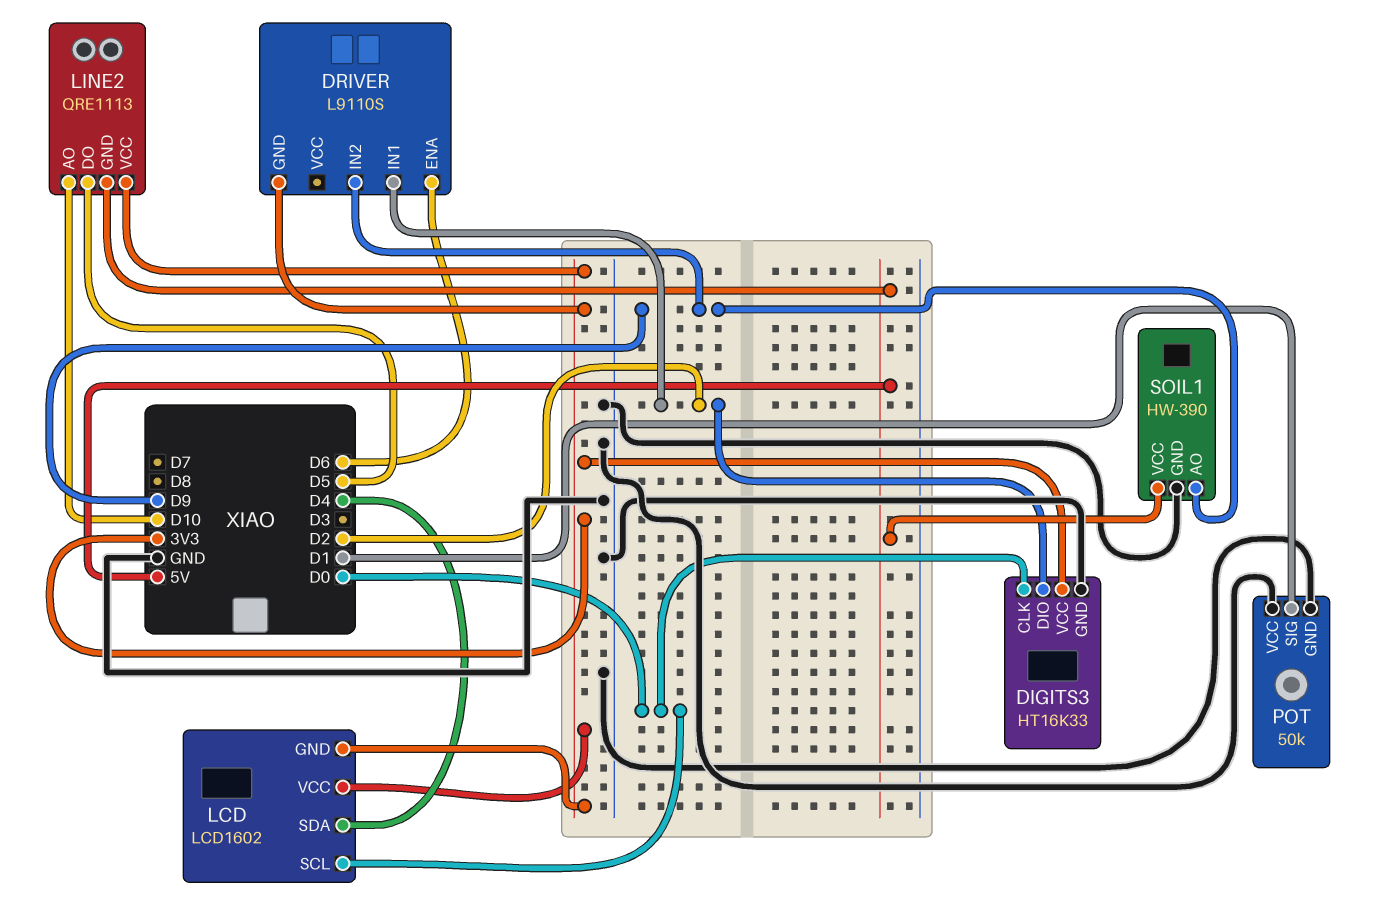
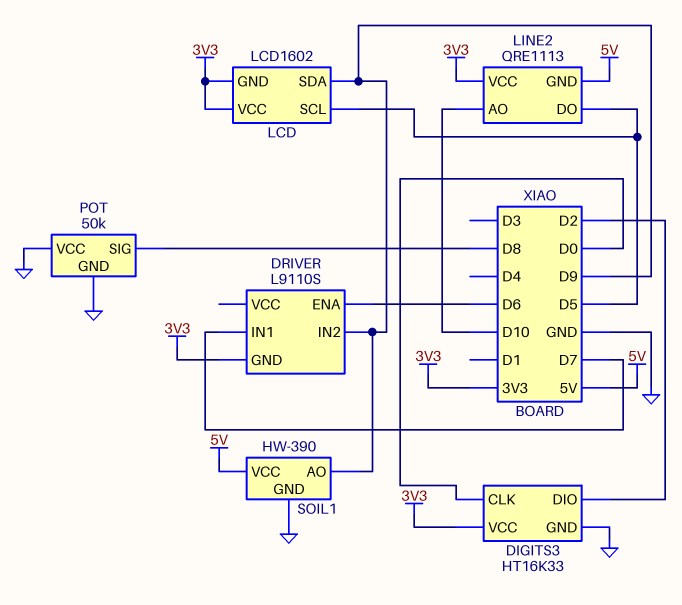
DRIVER pin IN1: D2 -> D7
LCD pin SCL: D0 -> D5
LCD pin SDA: D4 -> D9
POT pin SIG: D1 -> D8

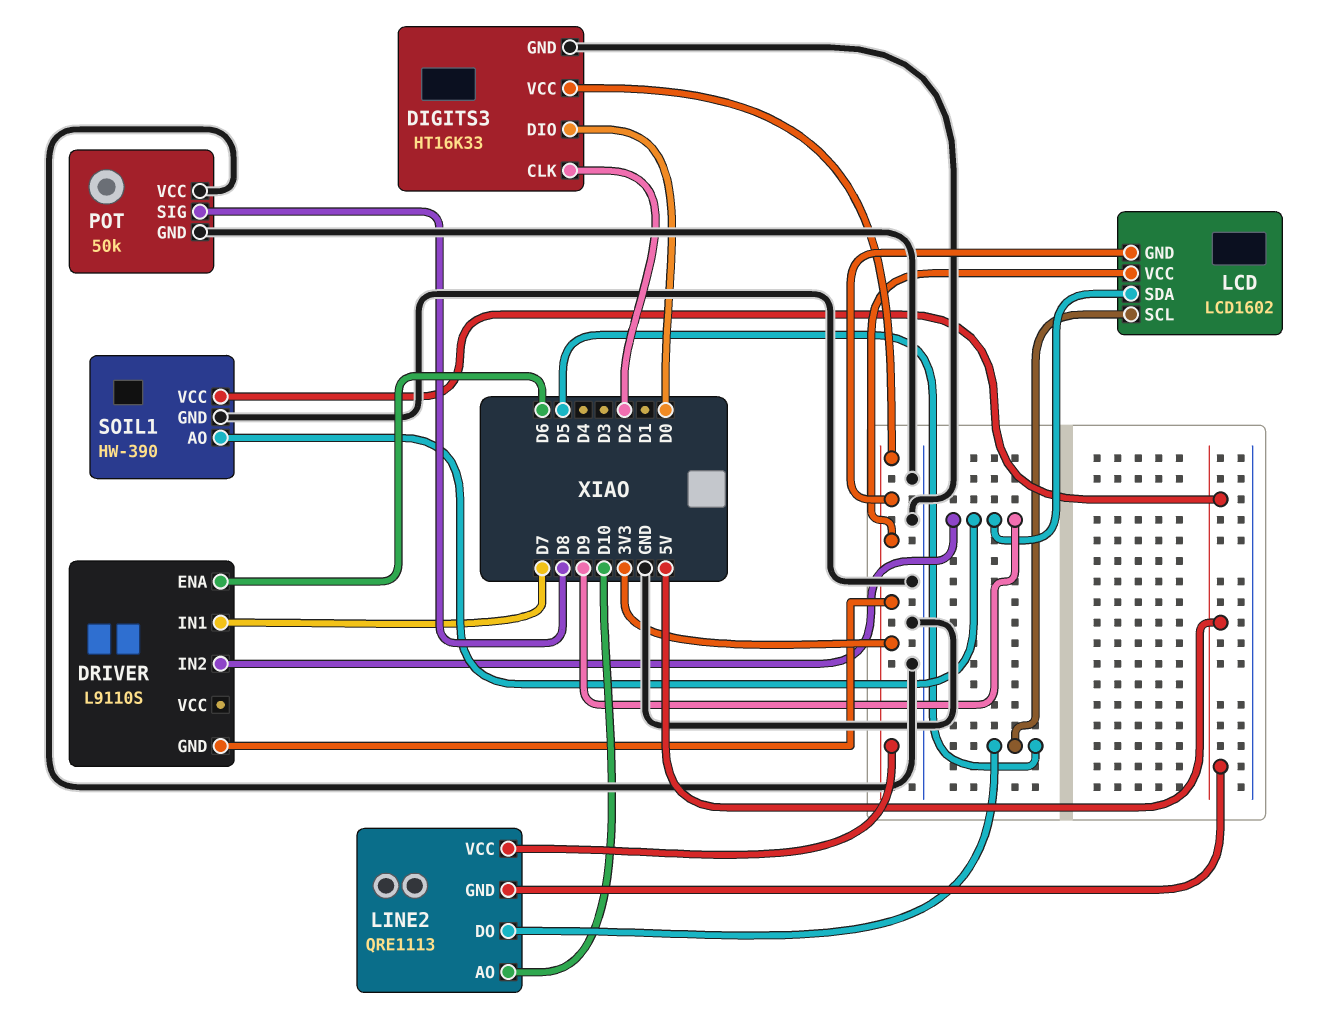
DIGITS3 pin CLK: D0 -> D2
DIGITS3 pin DIO: D2 -> D0

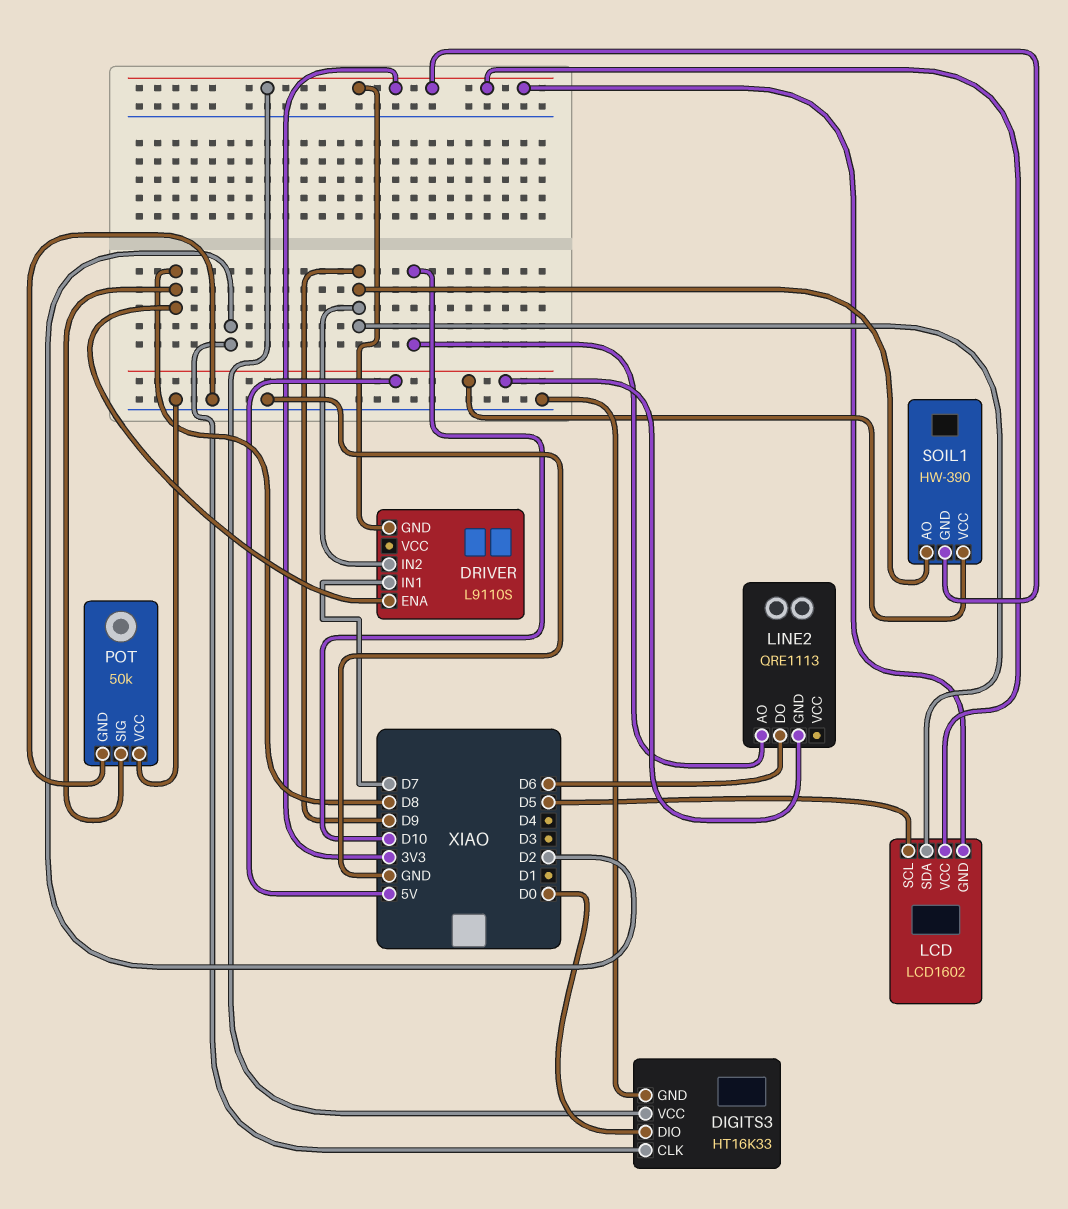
DRIVER pin ENA: D6 -> D8
LINE2 pin DO: D5 -> D6
LINE2 pin VCC: 3V3 -> none
SOIL1 pin GND: GND -> 3V3

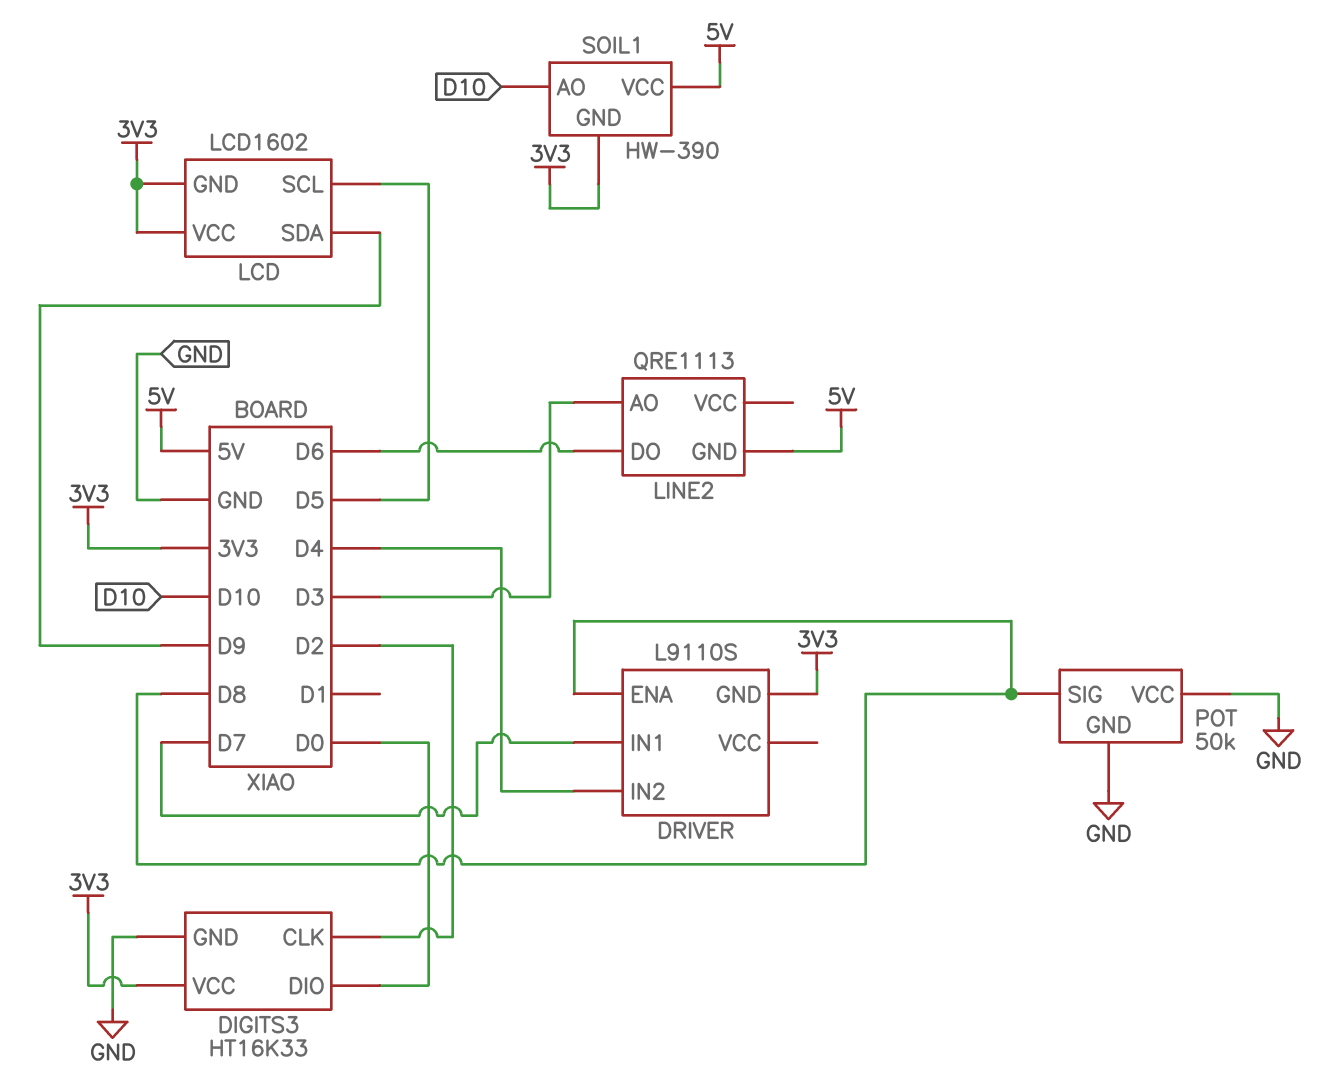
DRIVER pin IN2: D9 -> D4
LINE2 pin AO: D10 -> D3
SOIL1 pin AO: D9 -> D10

